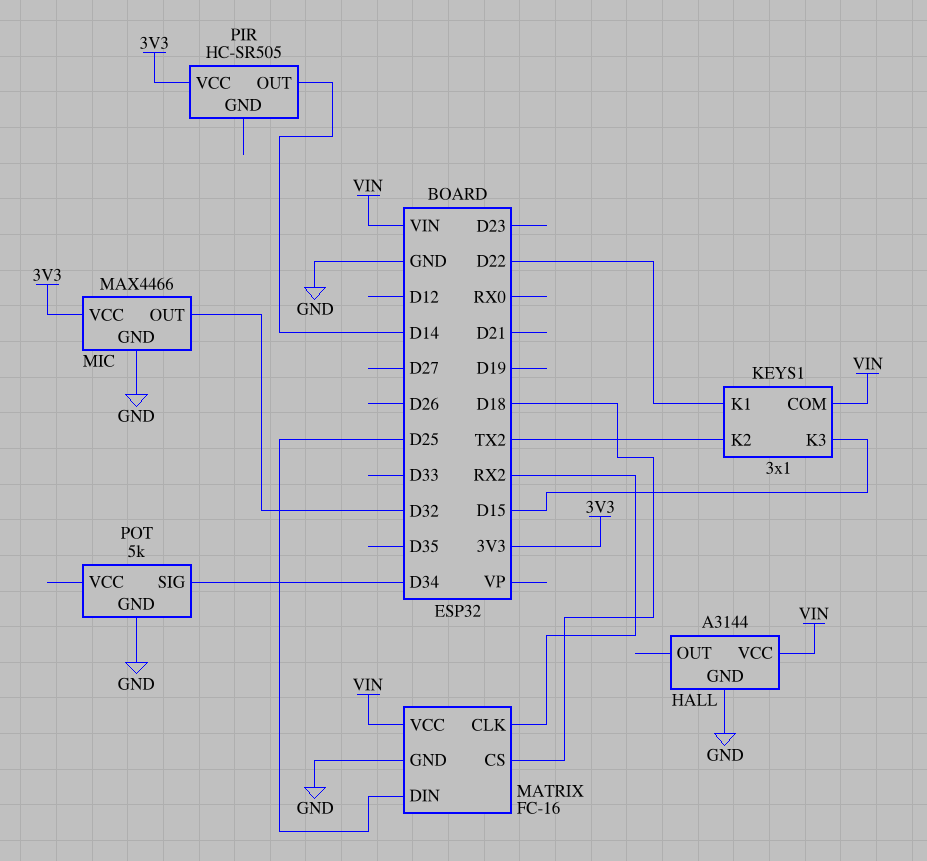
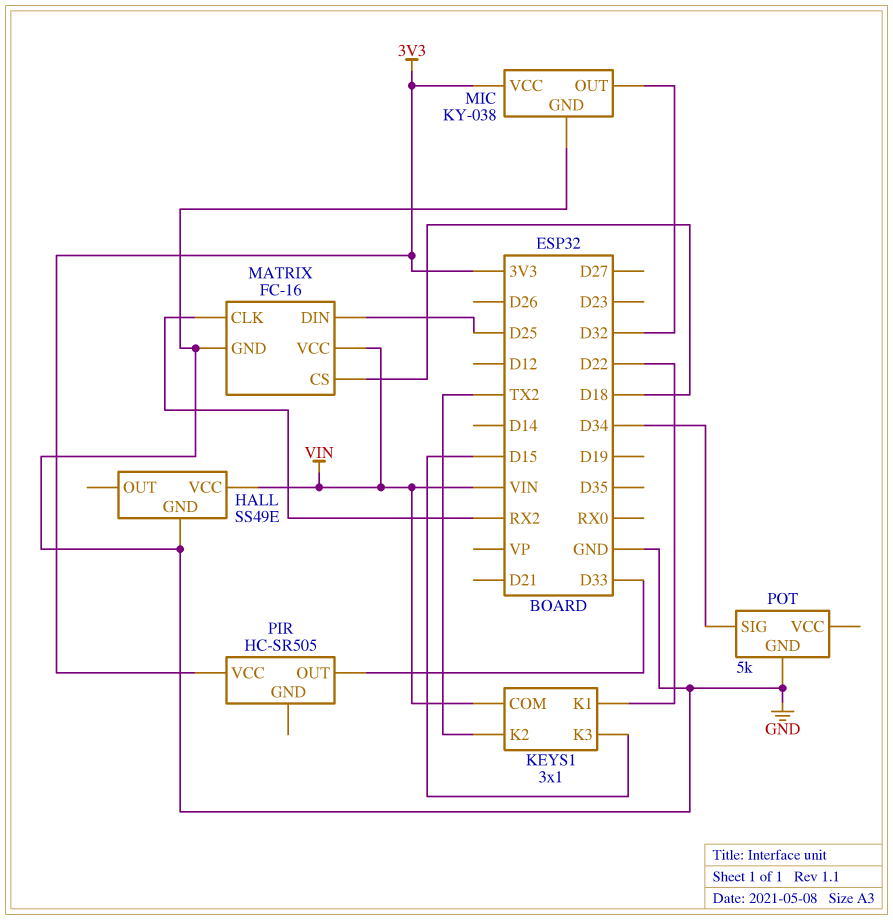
HALL: A3144 -> SS49E
MIC: MAX4466 -> KY-038
PIR pin OUT: D14 -> D33

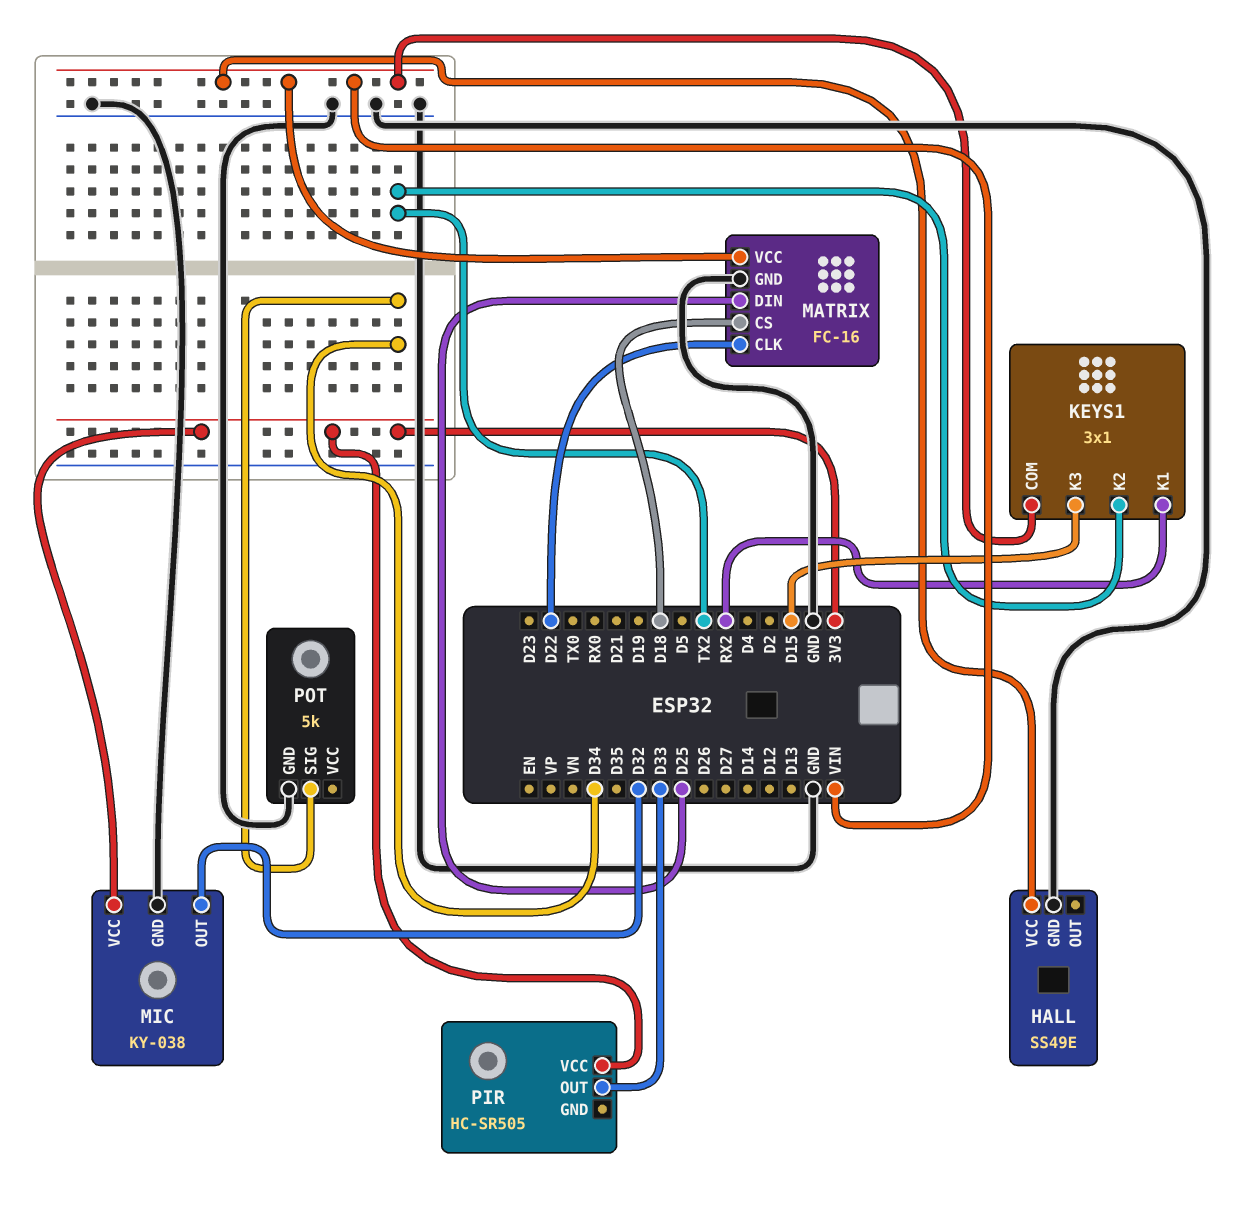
KEYS1 pin K1: D22 -> RX2
MATRIX pin CLK: RX2 -> D22

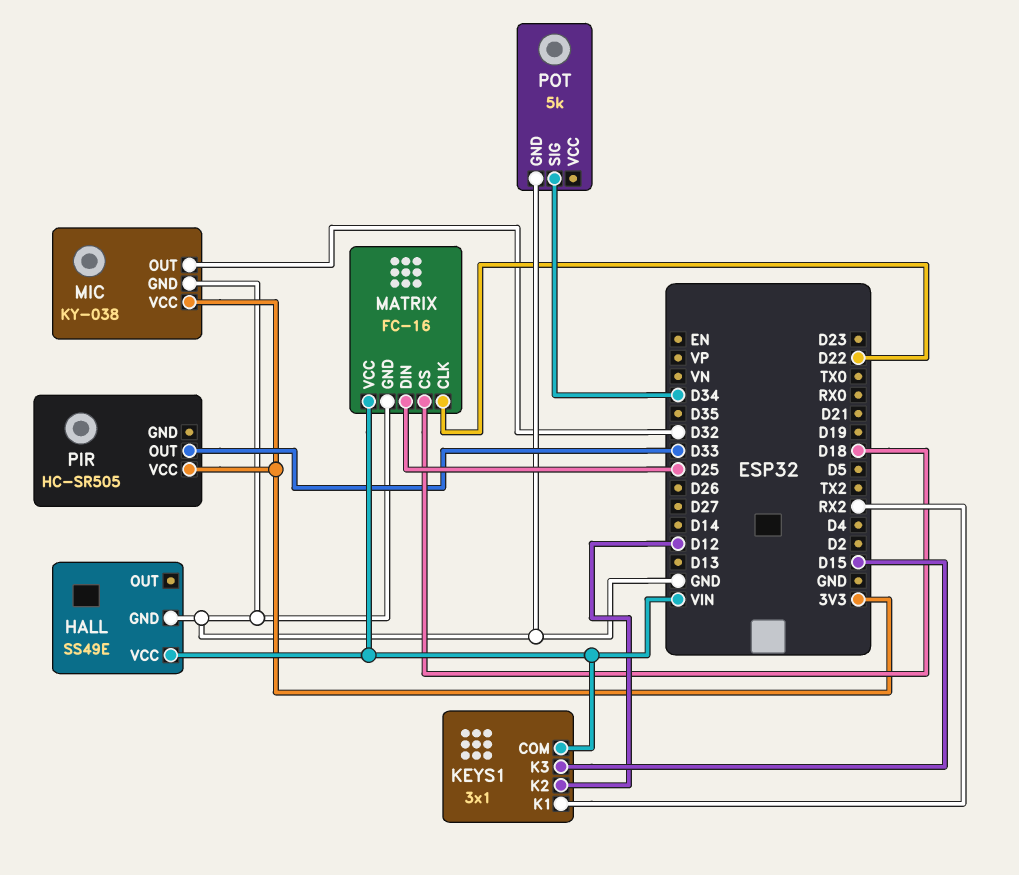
KEYS1 pin K2: TX2 -> D12

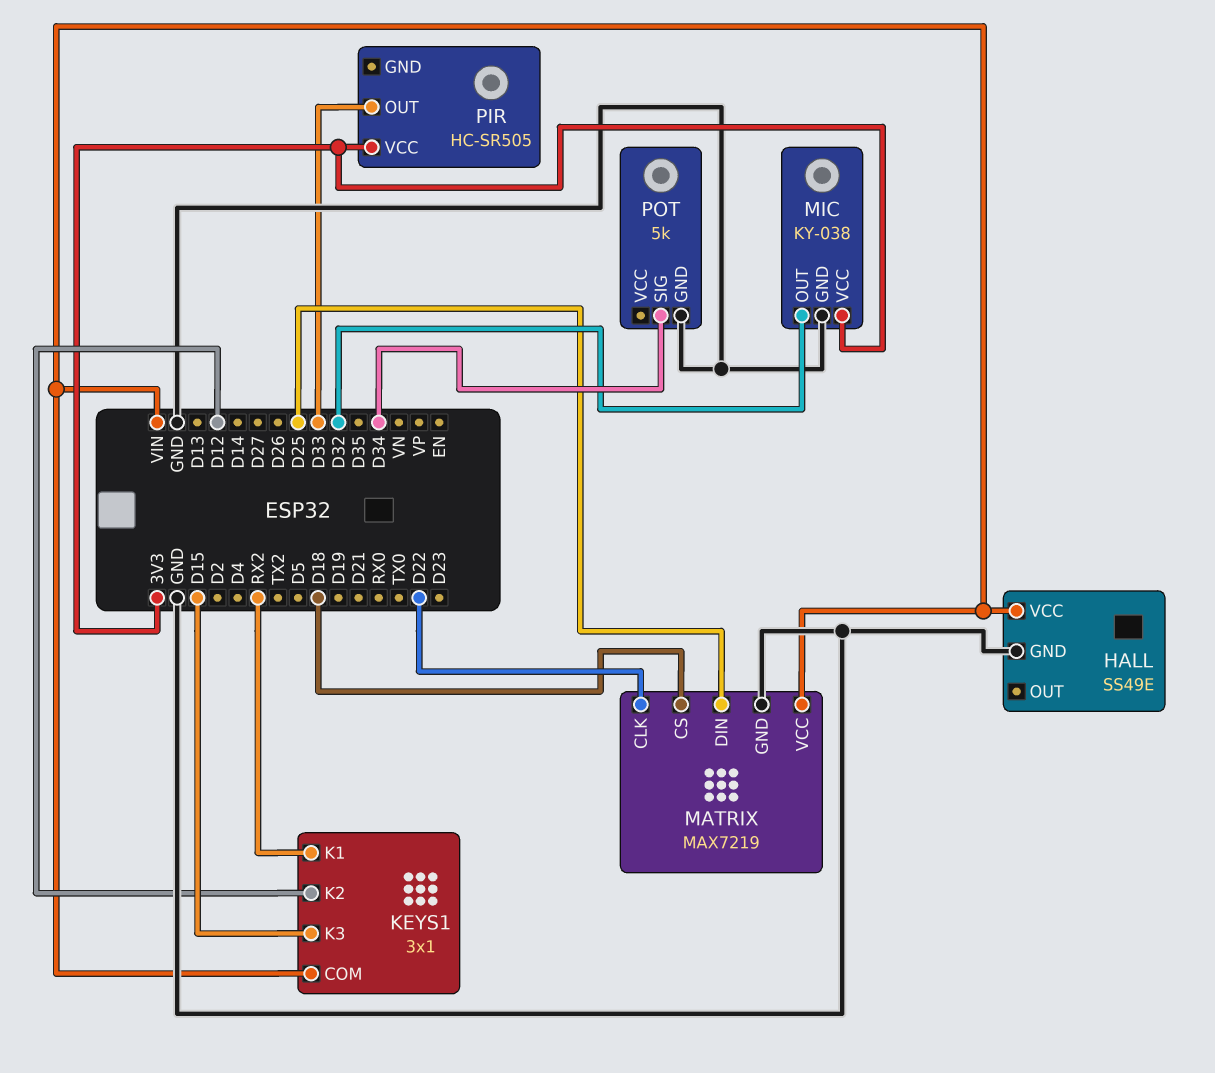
MATRIX: FC-16 -> MAX7219

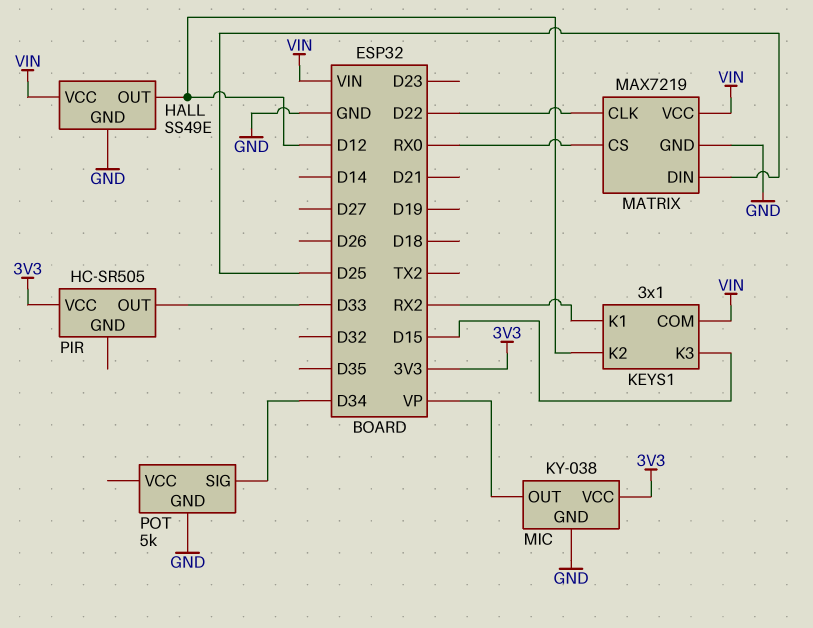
HALL pin OUT: none -> D12
MATRIX pin CS: D18 -> RX0
MIC pin OUT: D32 -> VP

